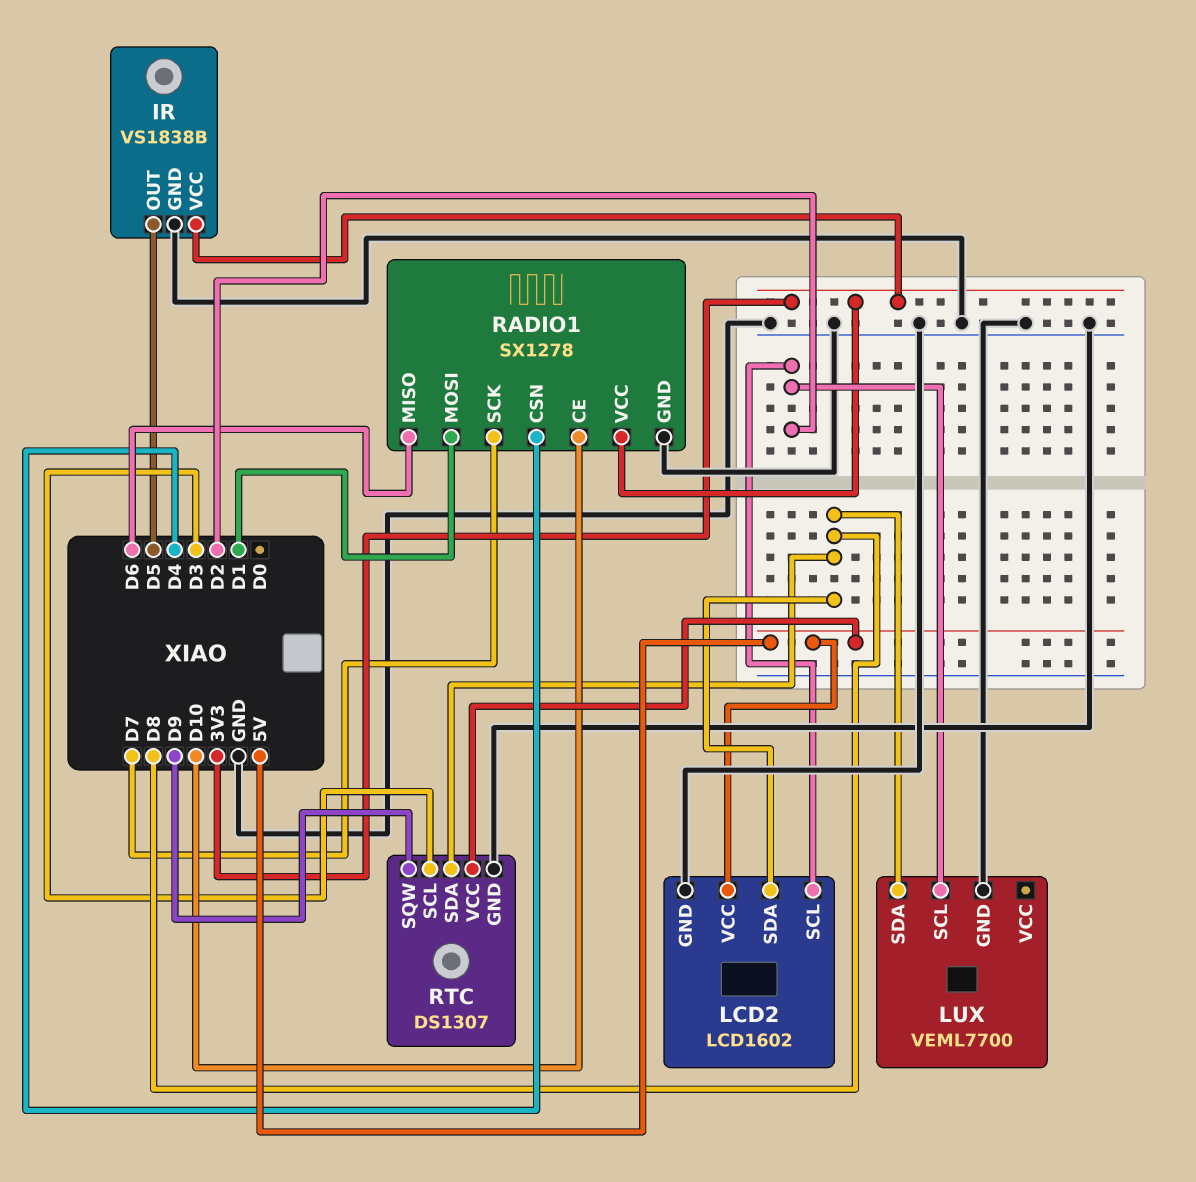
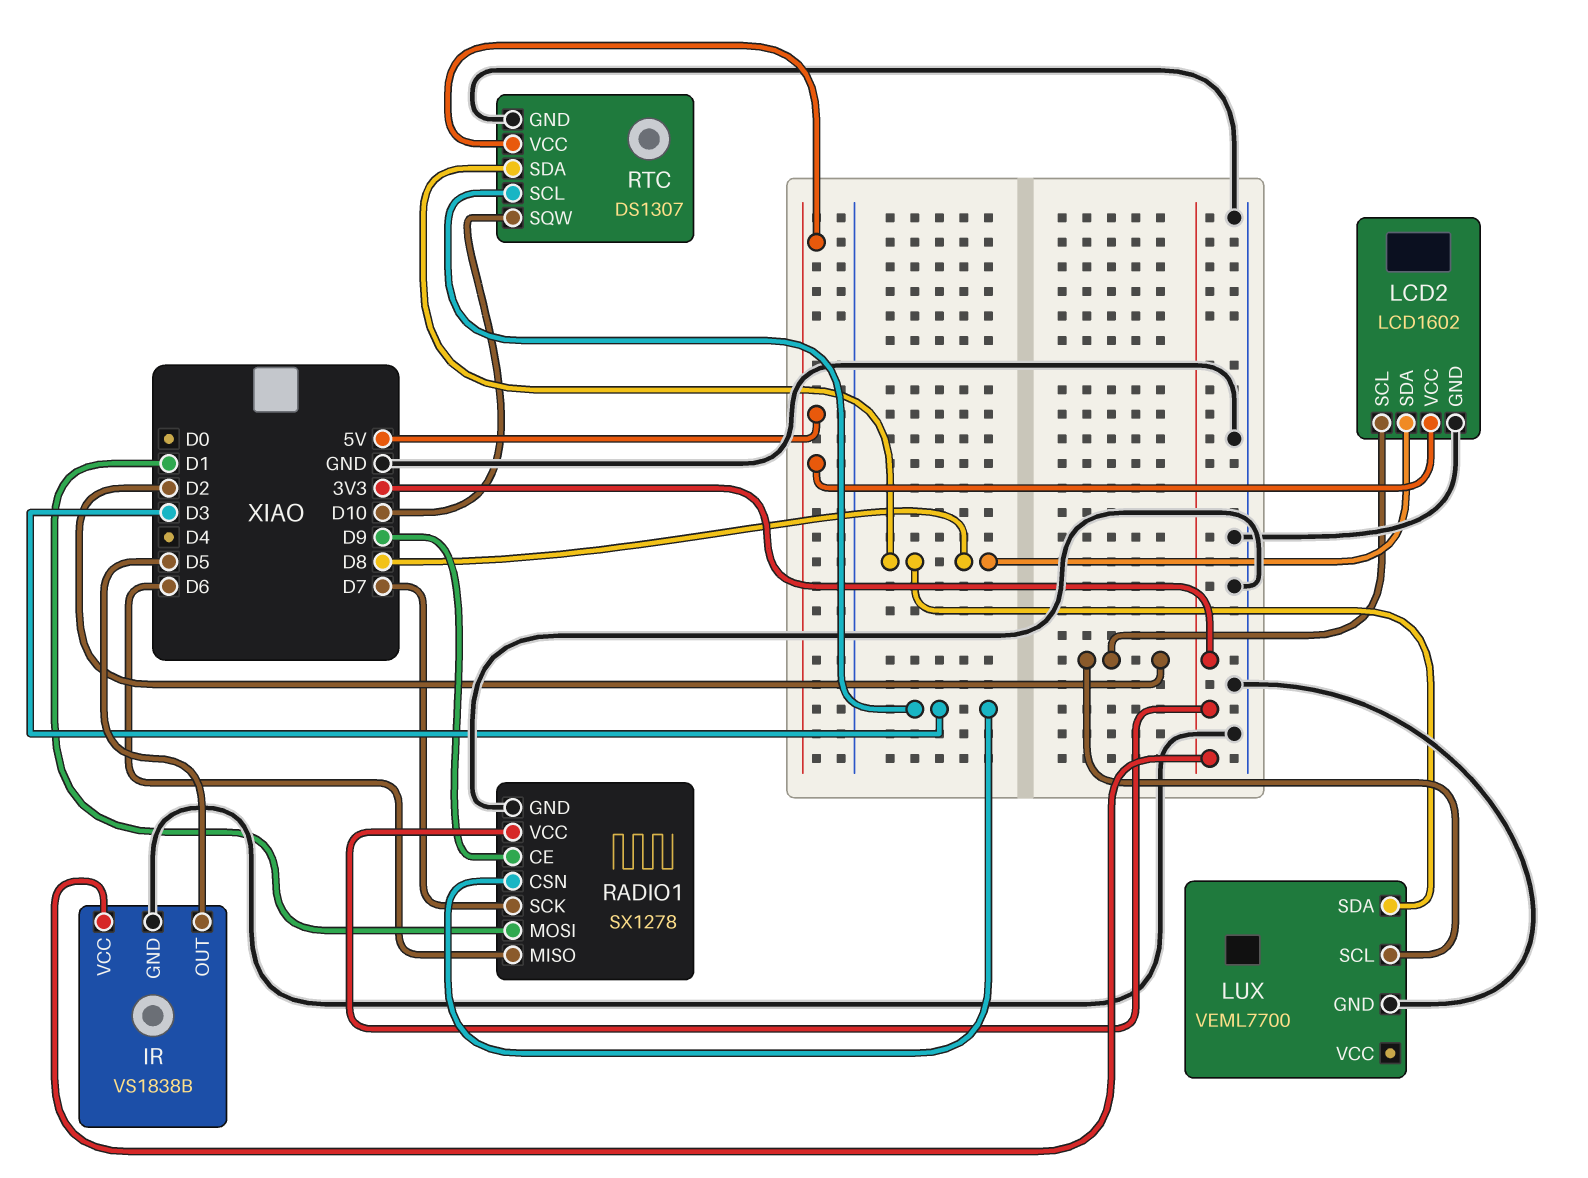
RADIO1 pin CE: D10 -> D9
RADIO1 pin CSN: D4 -> D3
RTC pin SQW: D9 -> D10

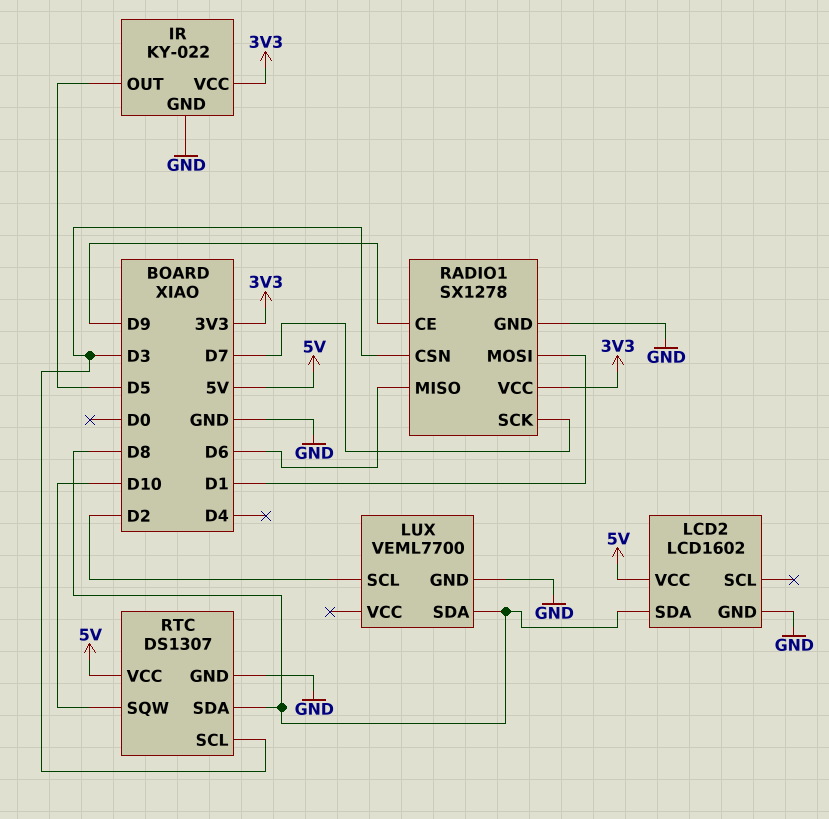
IR: VS1838B -> KY-022
LCD2 pin SCL: D2 -> none

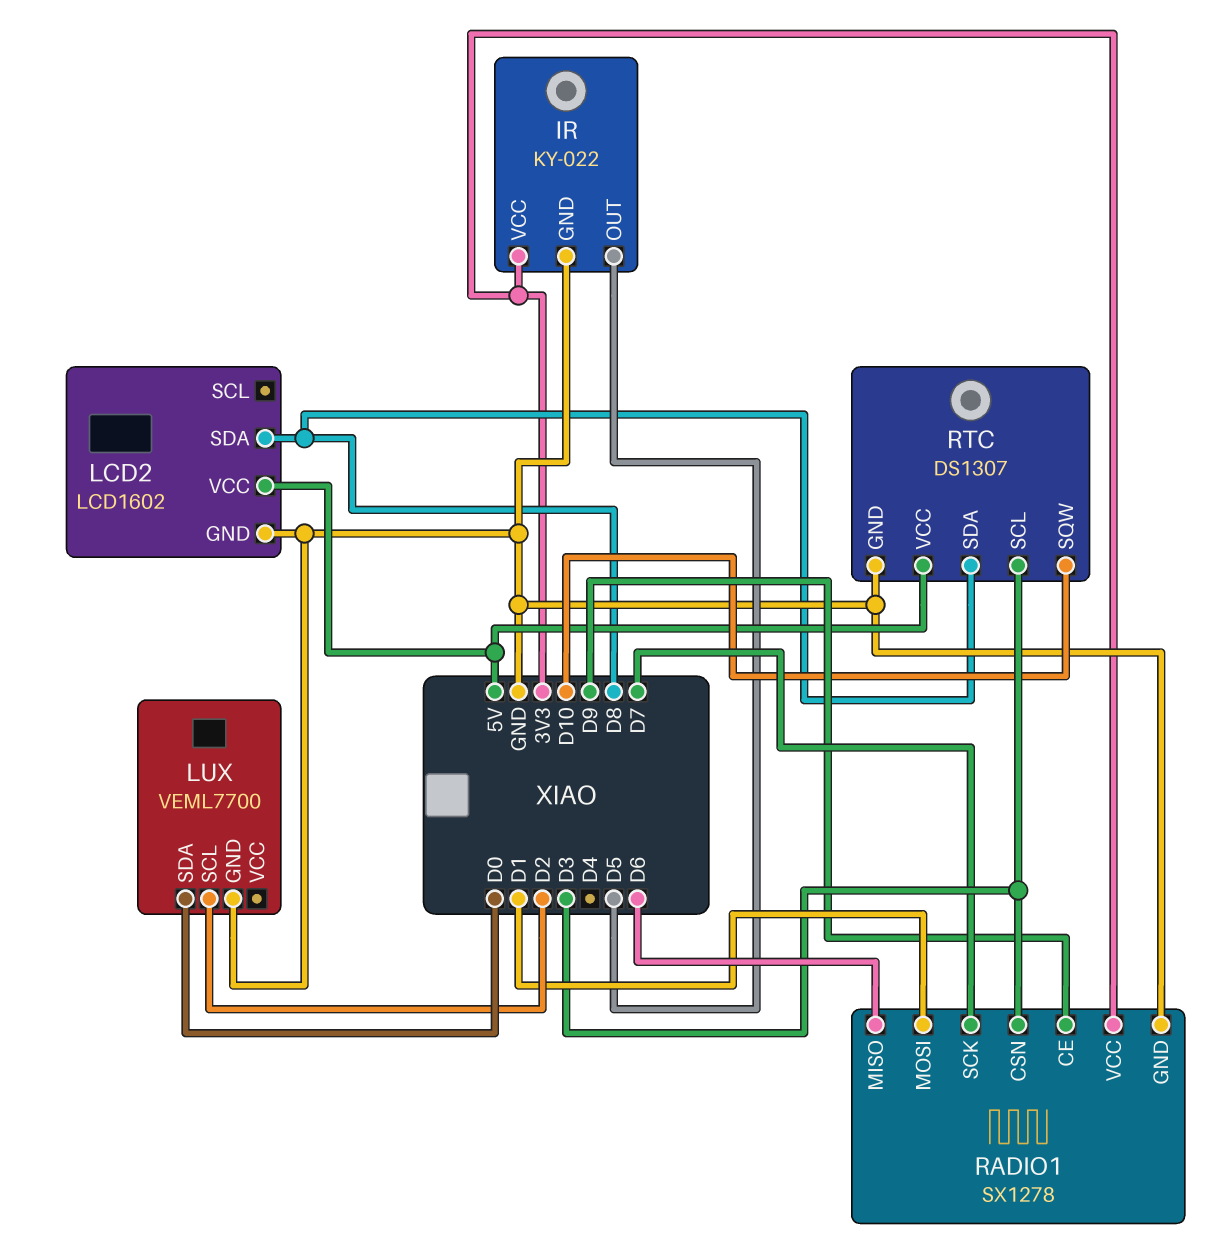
LUX pin SDA: D8 -> D0

